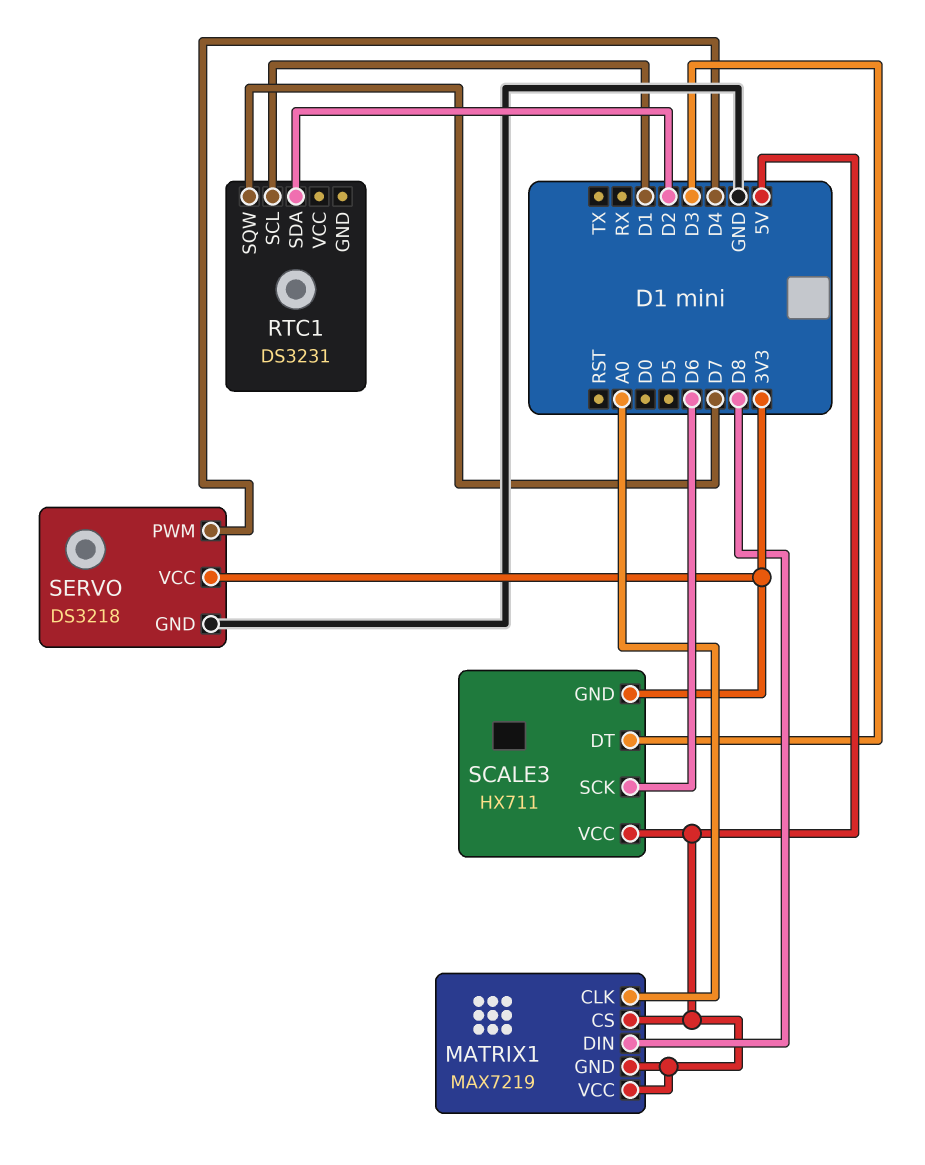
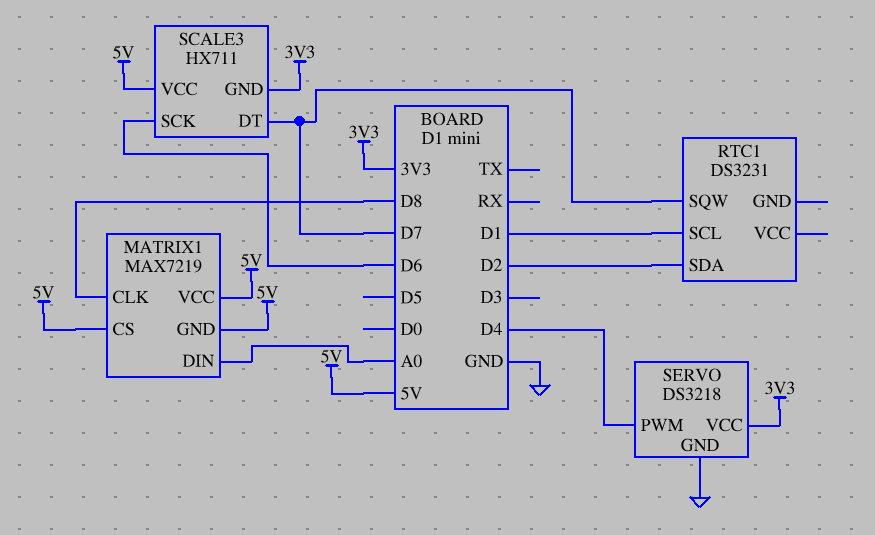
MATRIX1 pin CLK: A0 -> D8
MATRIX1 pin DIN: D8 -> A0
SCALE3 pin DT: D3 -> D7

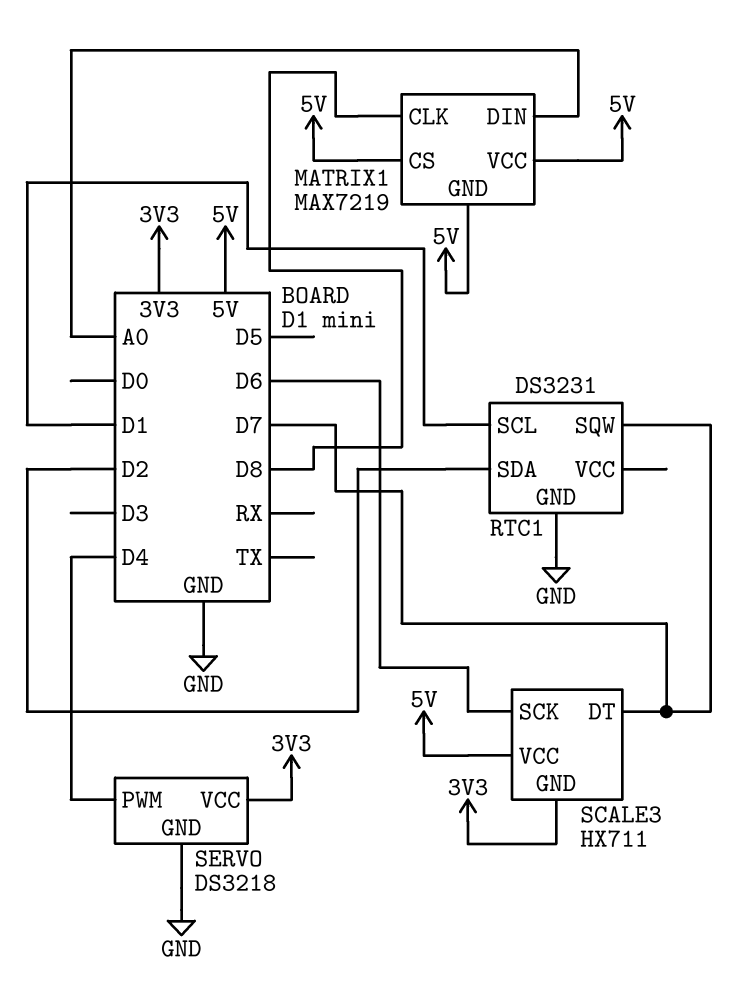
RTC1 pin GND: none -> GND

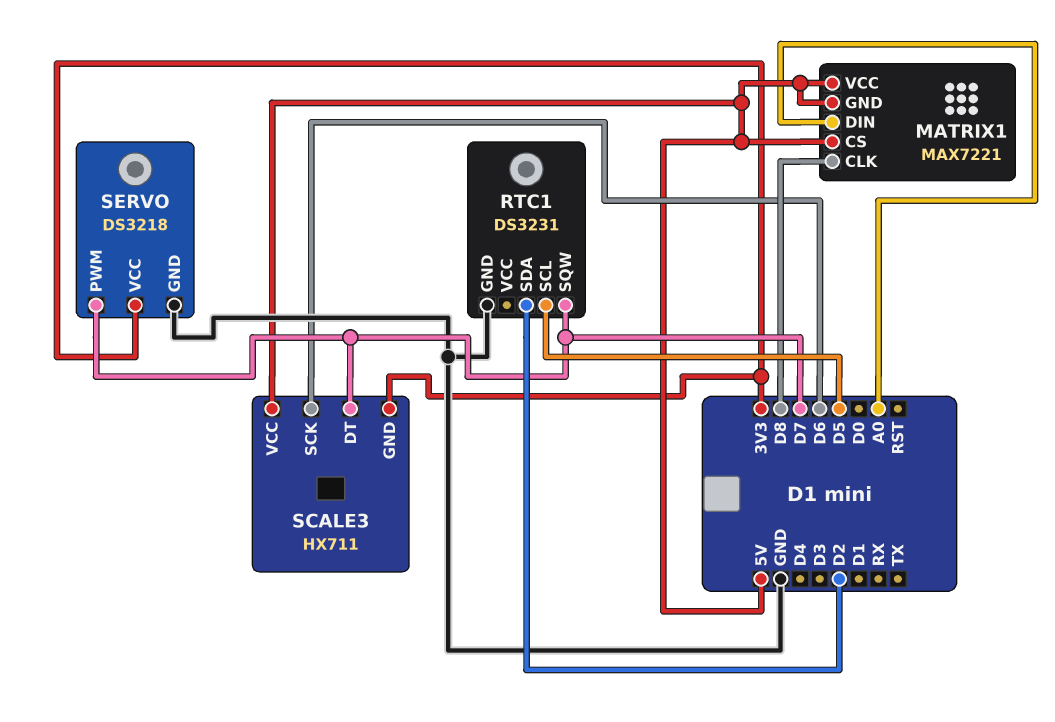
MATRIX1: MAX7219 -> MAX7221
RTC1 pin SCL: D1 -> D5
SERVO pin PWM: D4 -> D7

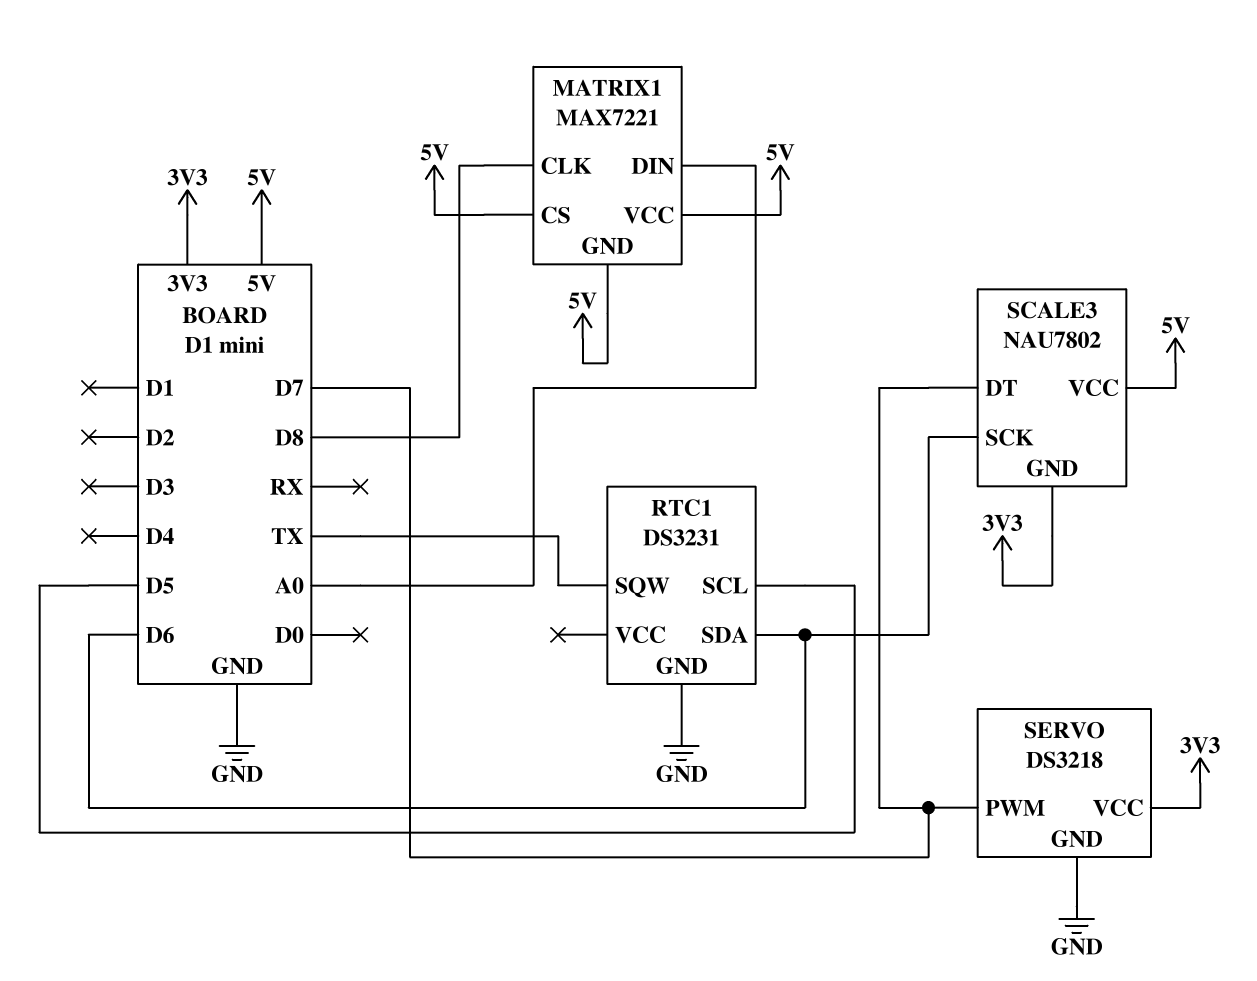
RTC1 pin SDA: D2 -> D6
RTC1 pin SQW: D7 -> TX
SCALE3: HX711 -> NAU7802

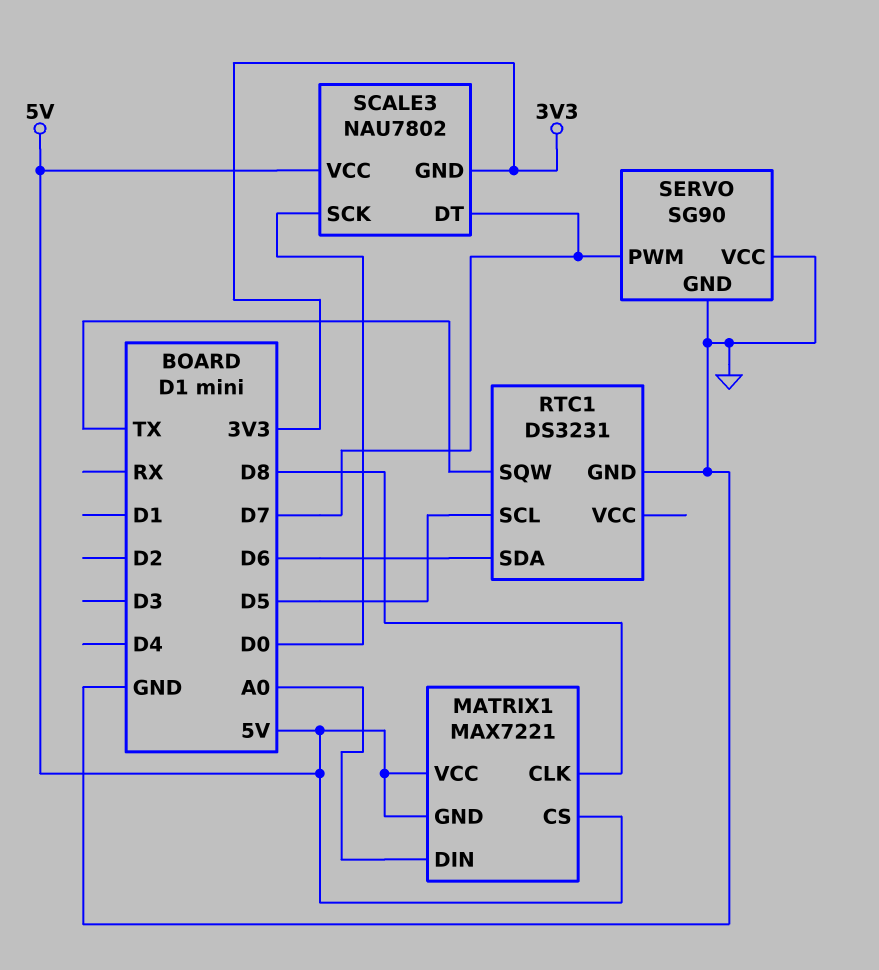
SCALE3 pin SCK: D6 -> D0
SERVO: DS3218 -> SG90
SERVO pin VCC: 3V3 -> GND

